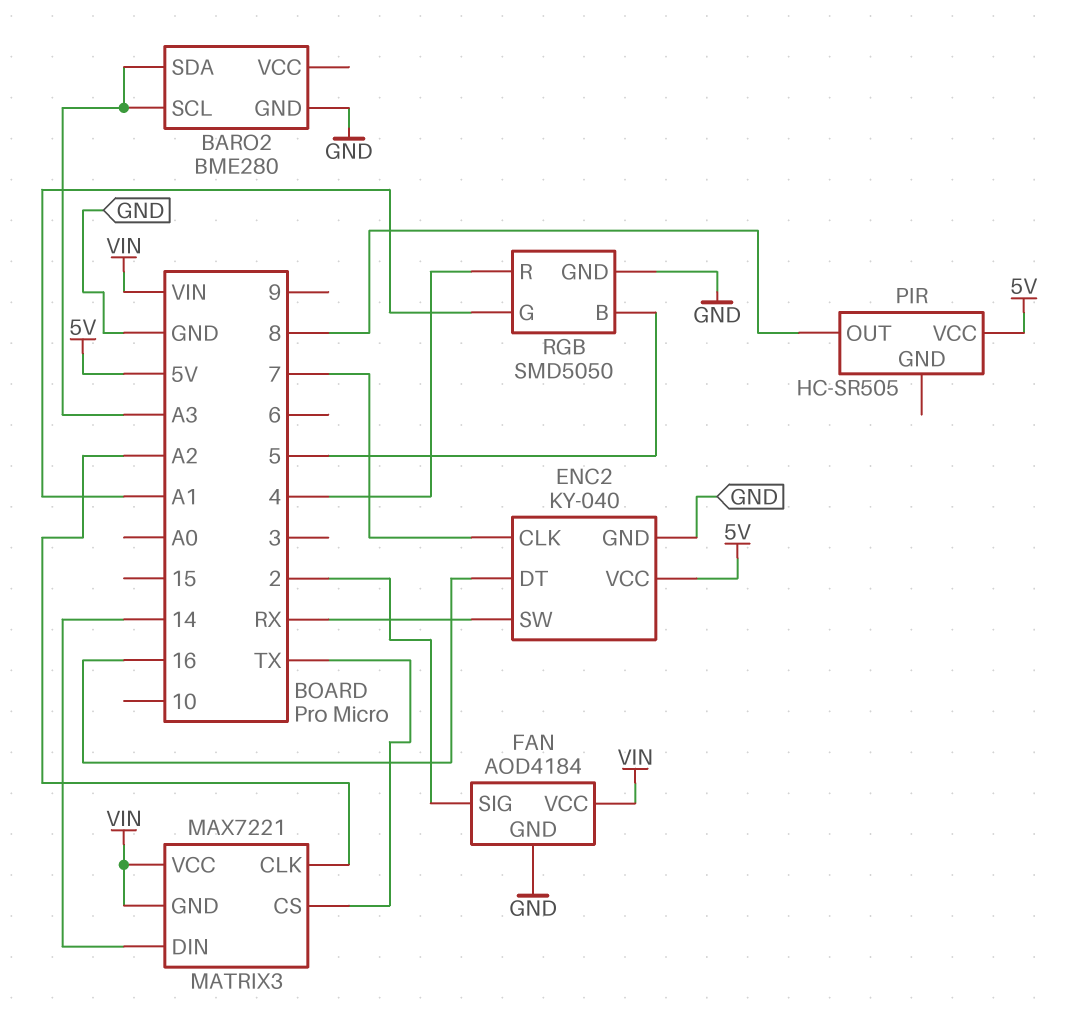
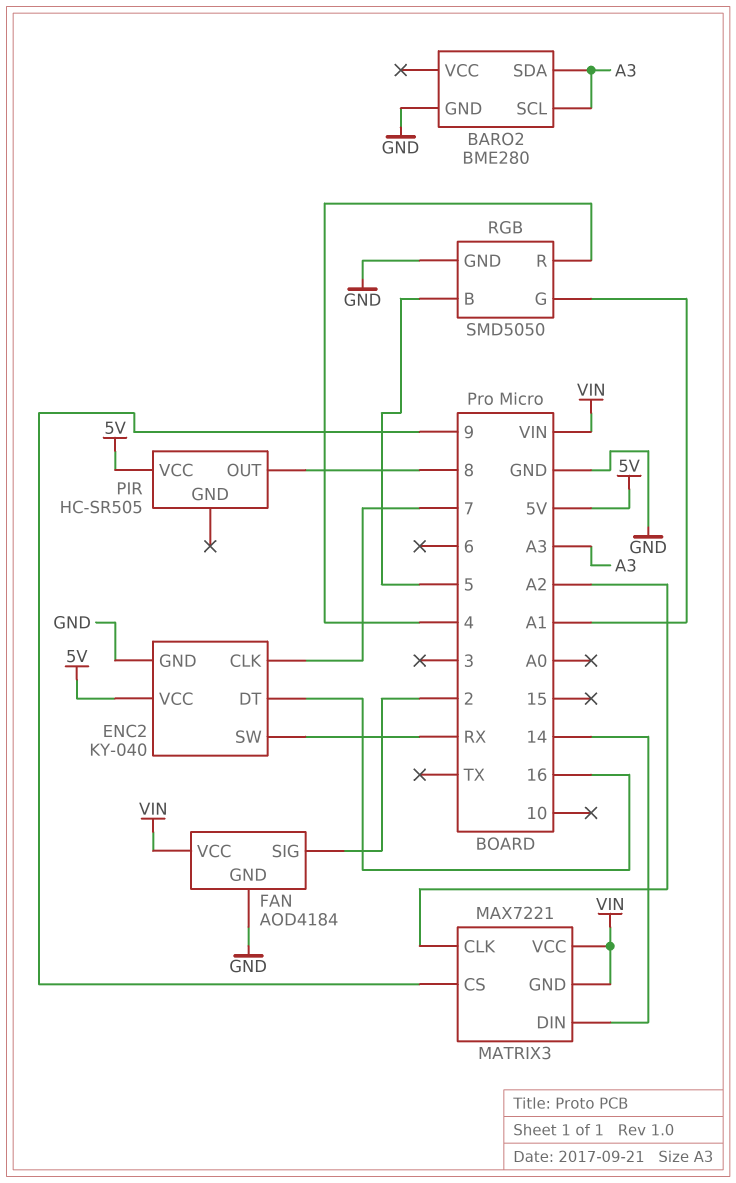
MATRIX3 pin CS: TX -> 9

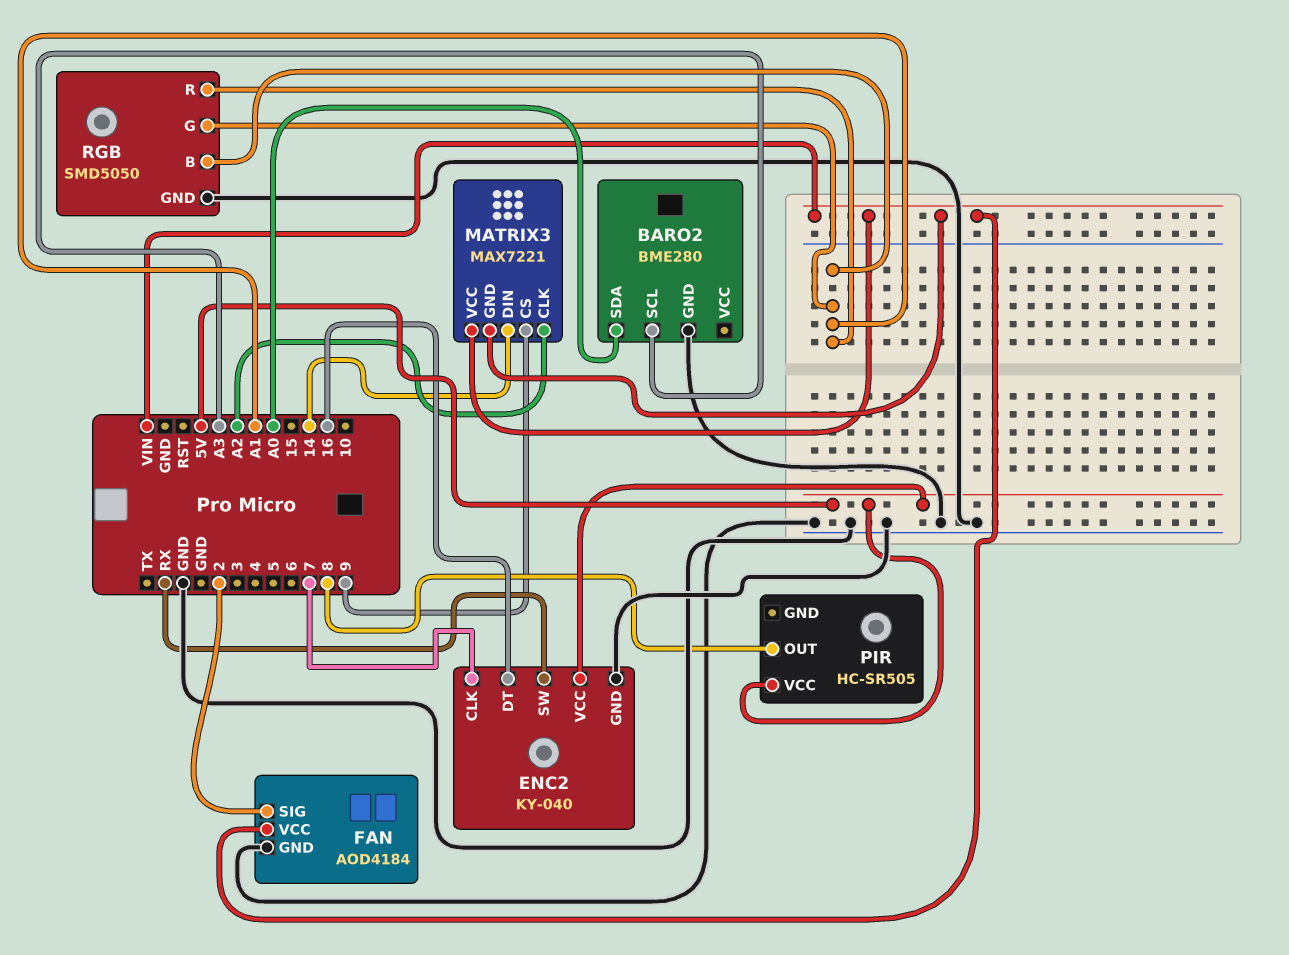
BARO2 pin SDA: A3 -> A0
RGB pin B: 5 -> A1
RGB pin R: 4 -> A1

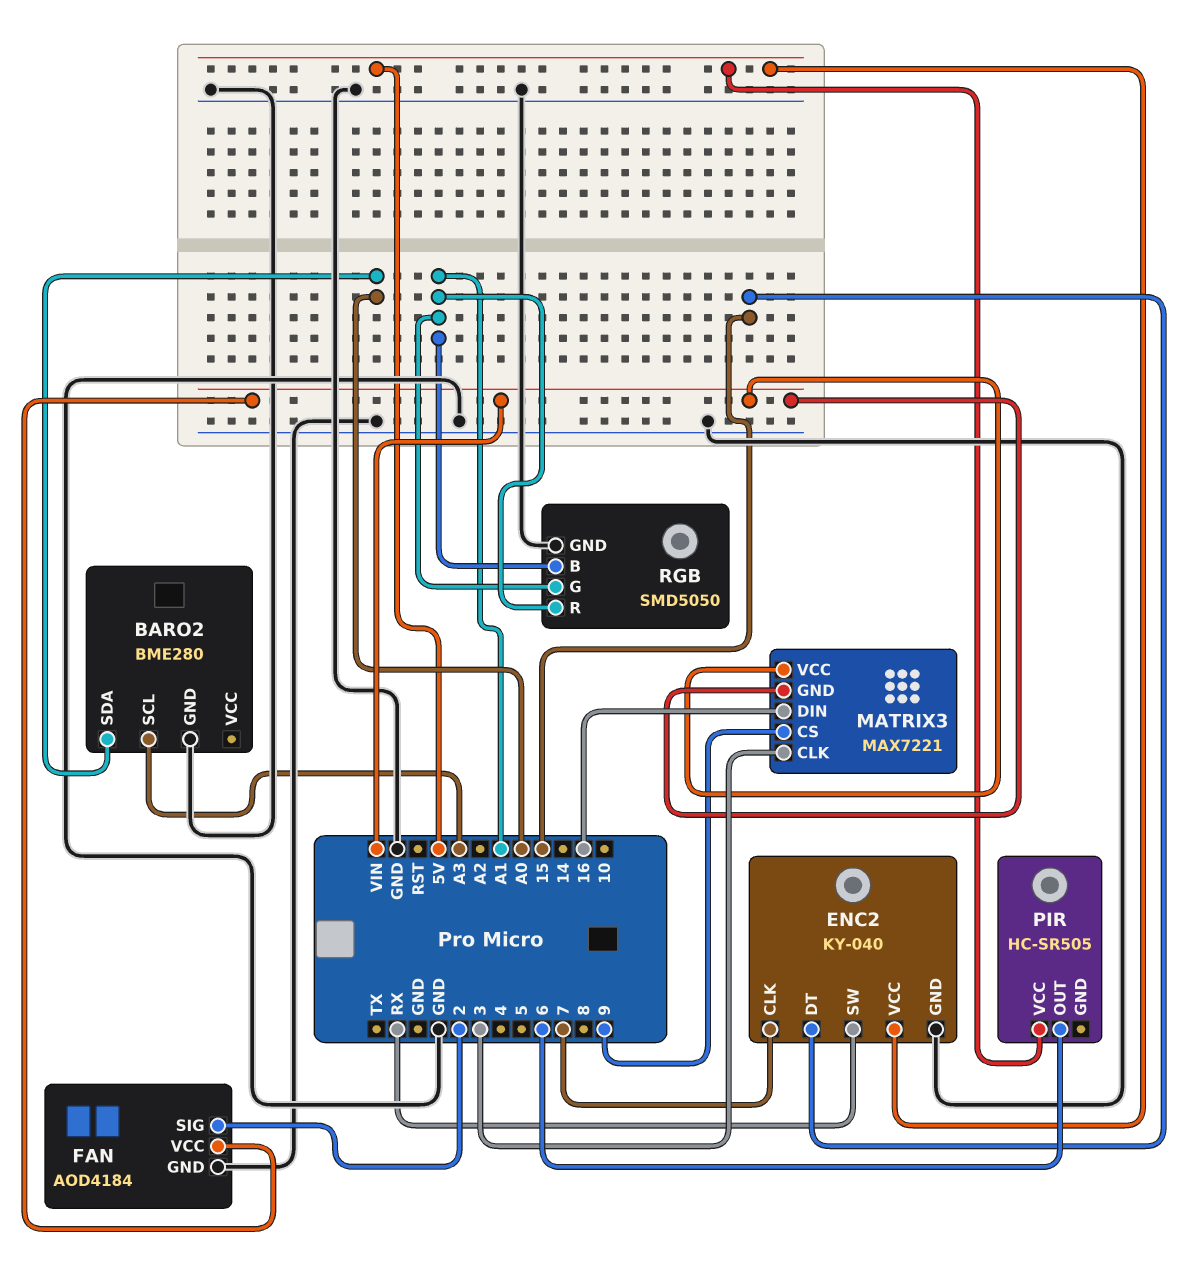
ENC2 pin DT: 16 -> 15
MATRIX3 pin CLK: A2 -> 3
MATRIX3 pin DIN: 14 -> 16
PIR pin OUT: 8 -> 6

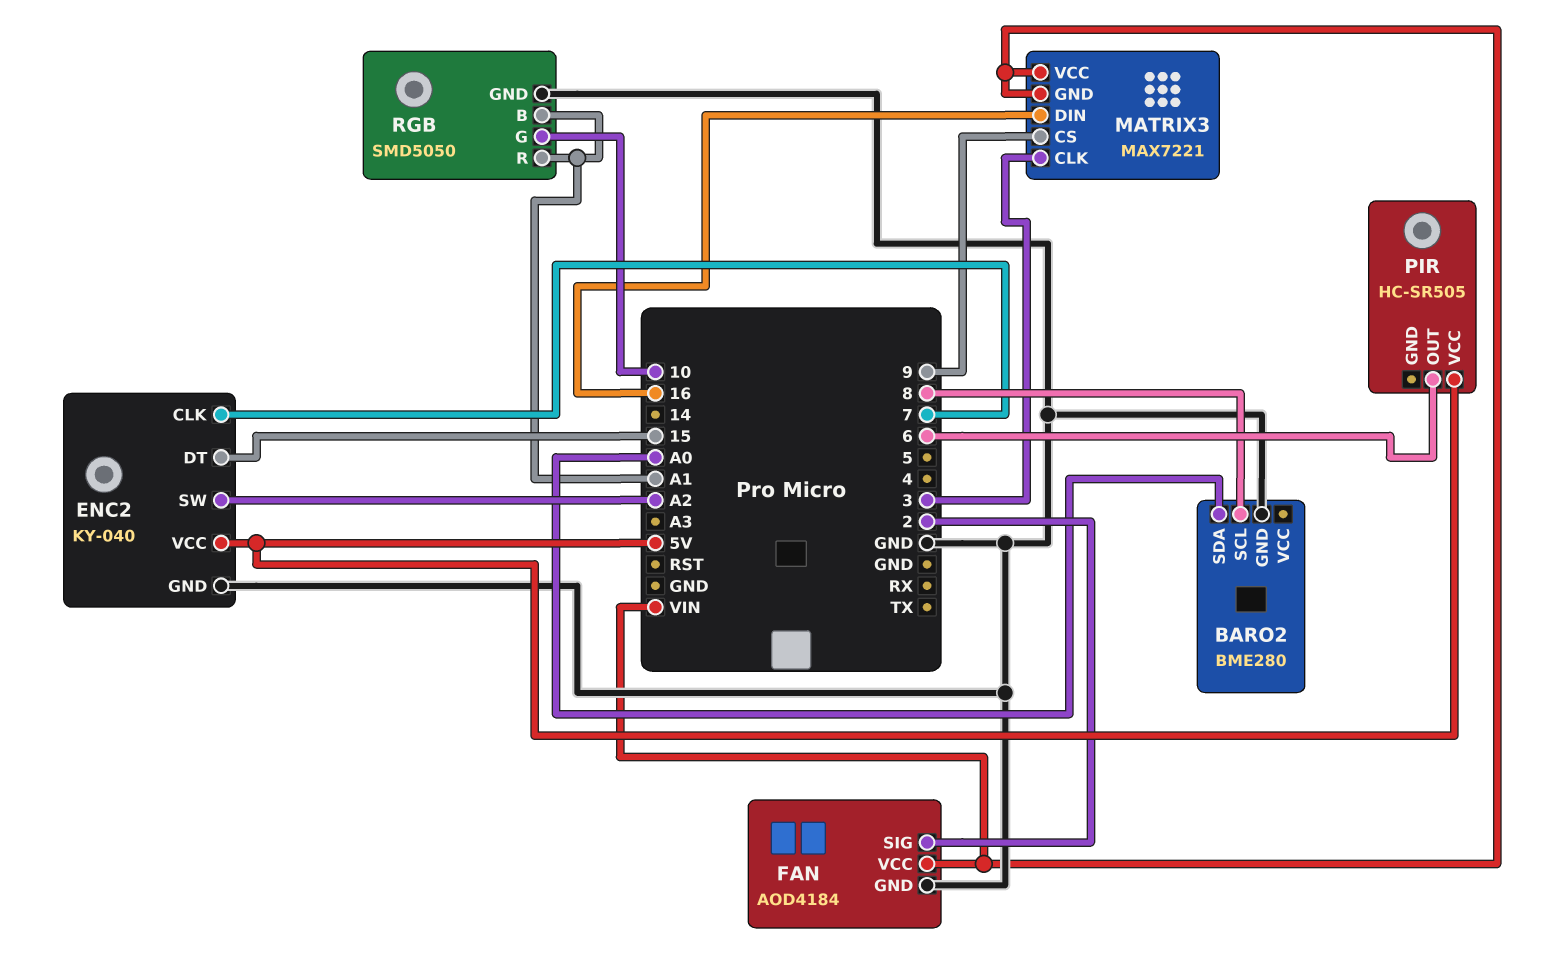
BARO2 pin SCL: A3 -> 8
ENC2 pin SW: RX -> A2
RGB pin G: A1 -> 10

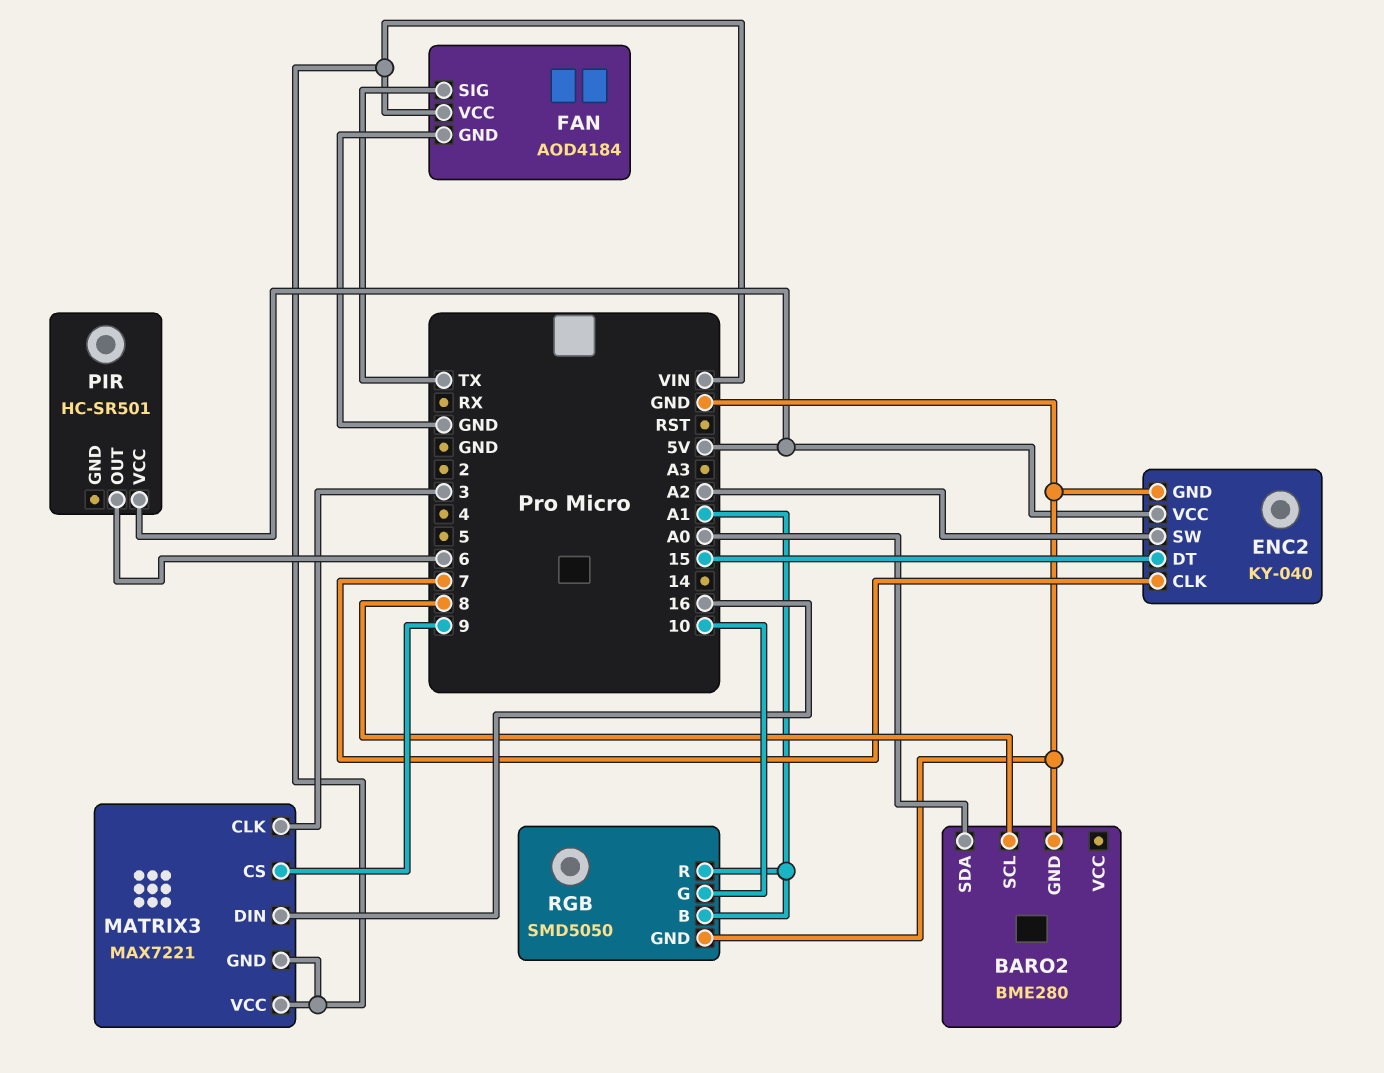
FAN pin SIG: 2 -> TX
PIR: HC-SR505 -> HC-SR501

